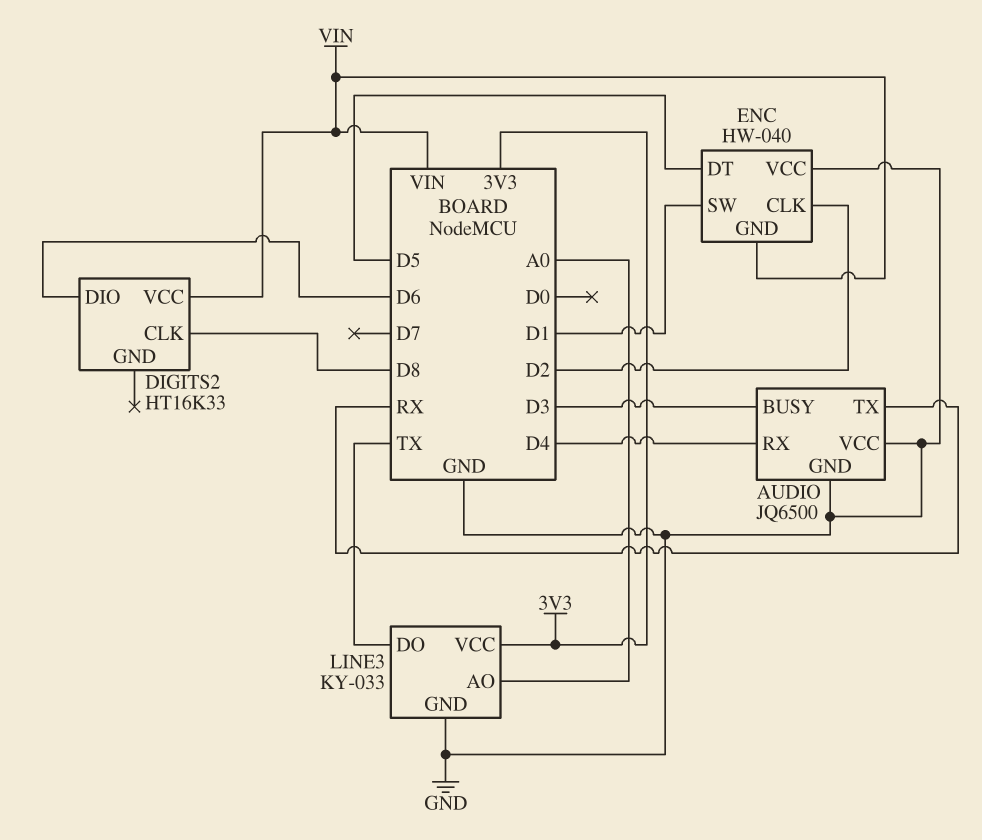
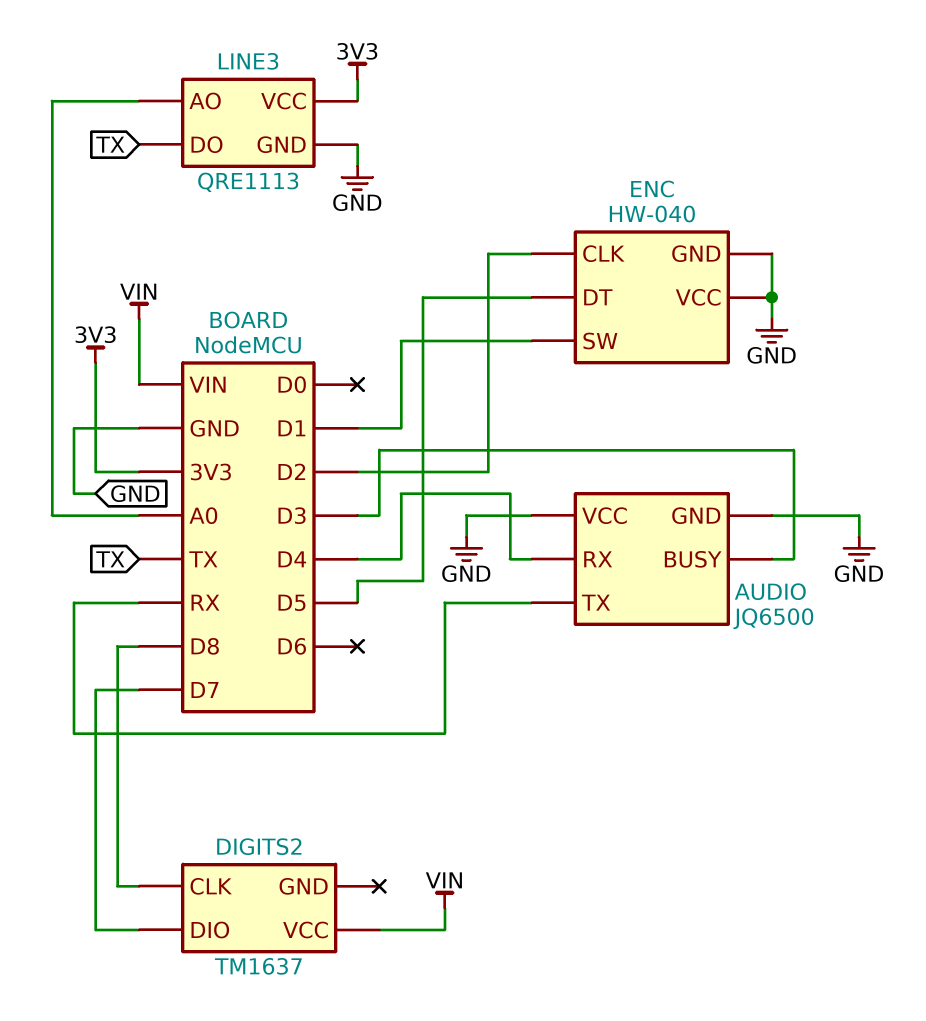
DIGITS2: HT16K33 -> TM1637
DIGITS2 pin DIO: D6 -> D7
ENC pin GND: VIN -> GND
LINE3: KY-033 -> QRE1113

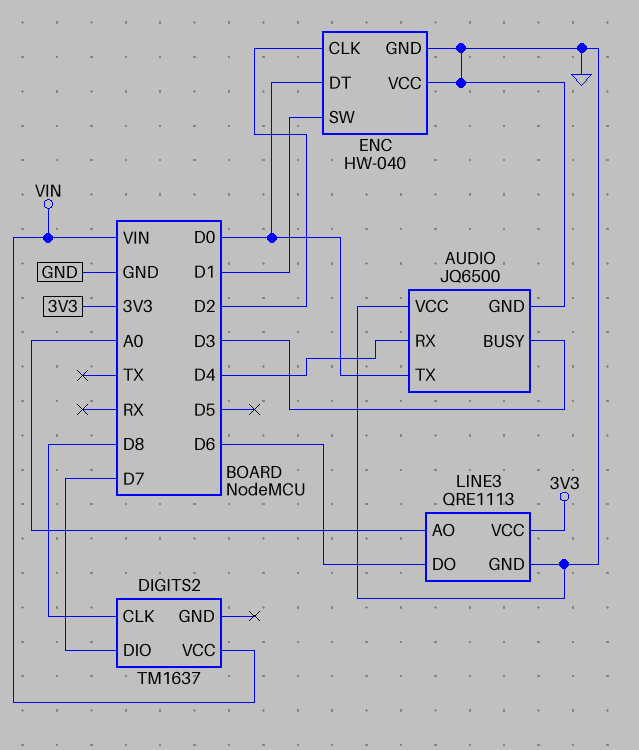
AUDIO pin TX: RX -> D0
ENC pin DT: D5 -> D0
LINE3 pin DO: TX -> D6

